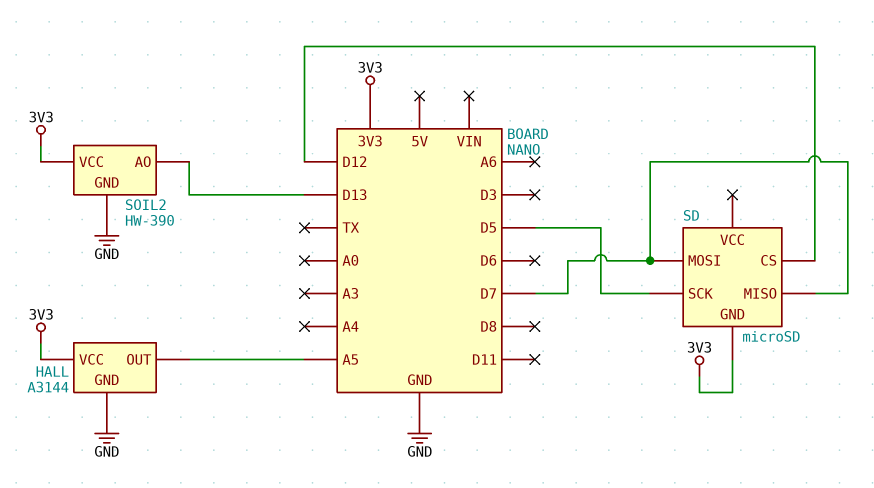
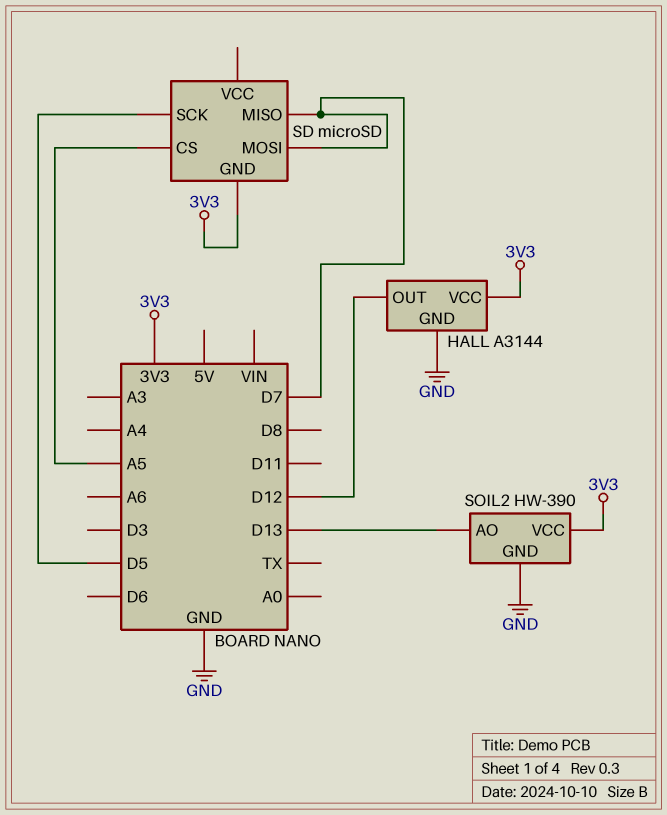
HALL pin OUT: A5 -> D12
SD pin CS: D12 -> A5

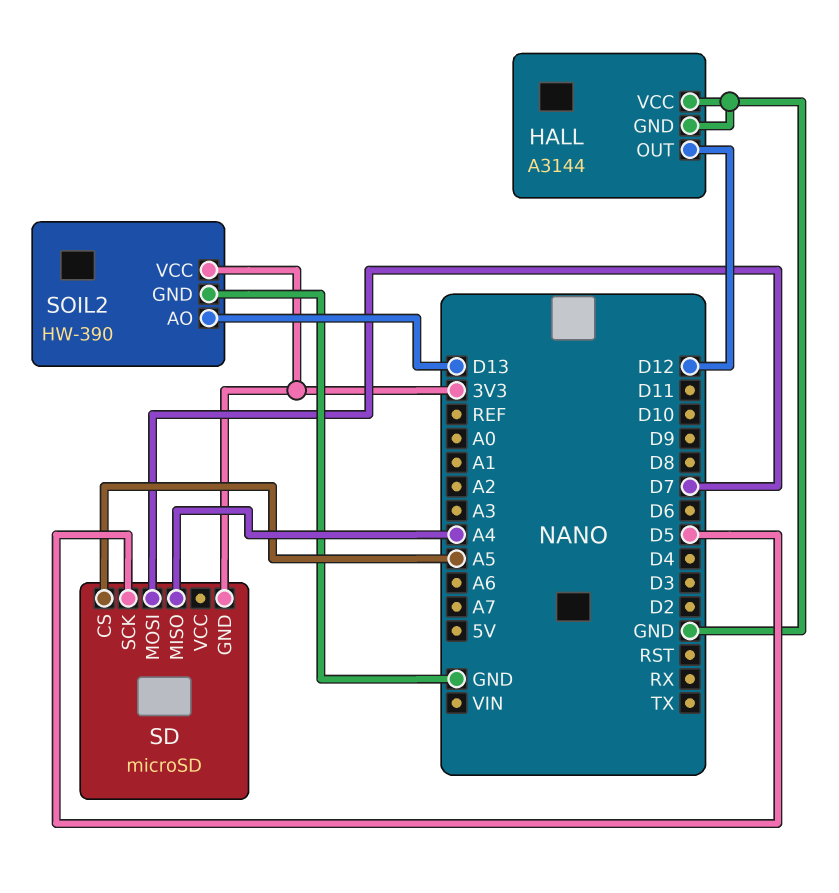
HALL pin VCC: 3V3 -> GND
SD pin MISO: D7 -> A4

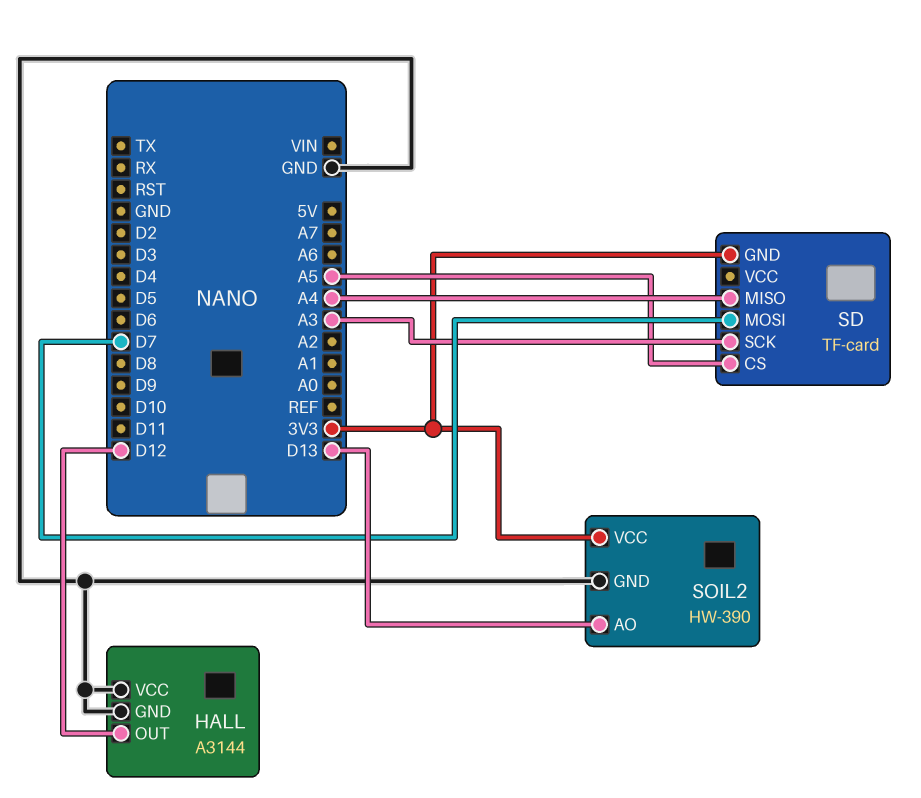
SD: microSD -> TF-card
SD pin SCK: D5 -> A3

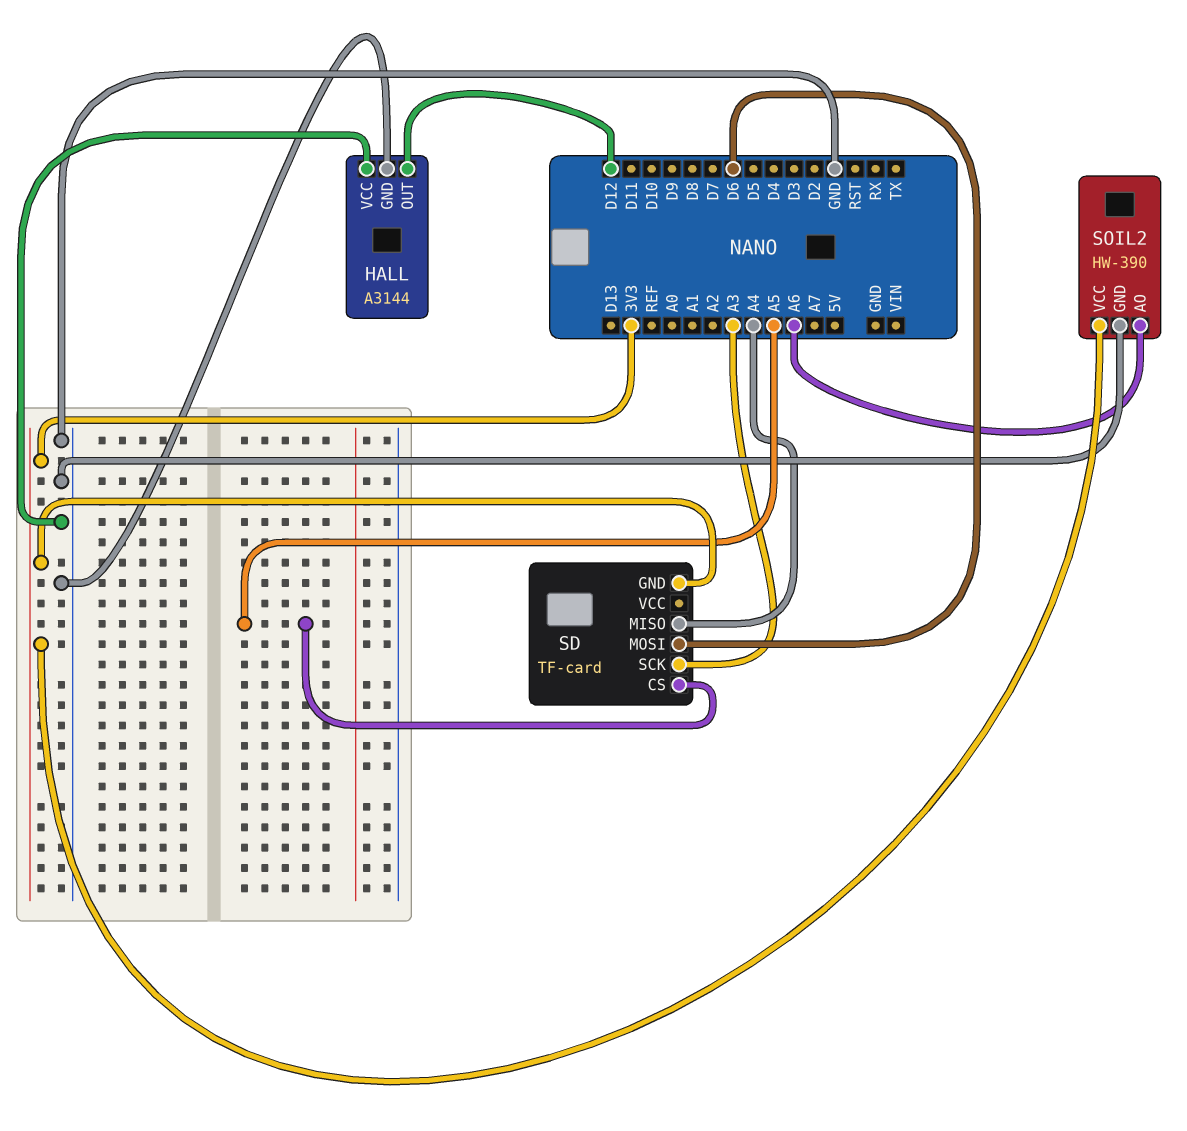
SD pin MOSI: D7 -> D6
SOIL2 pin AO: D13 -> A6

